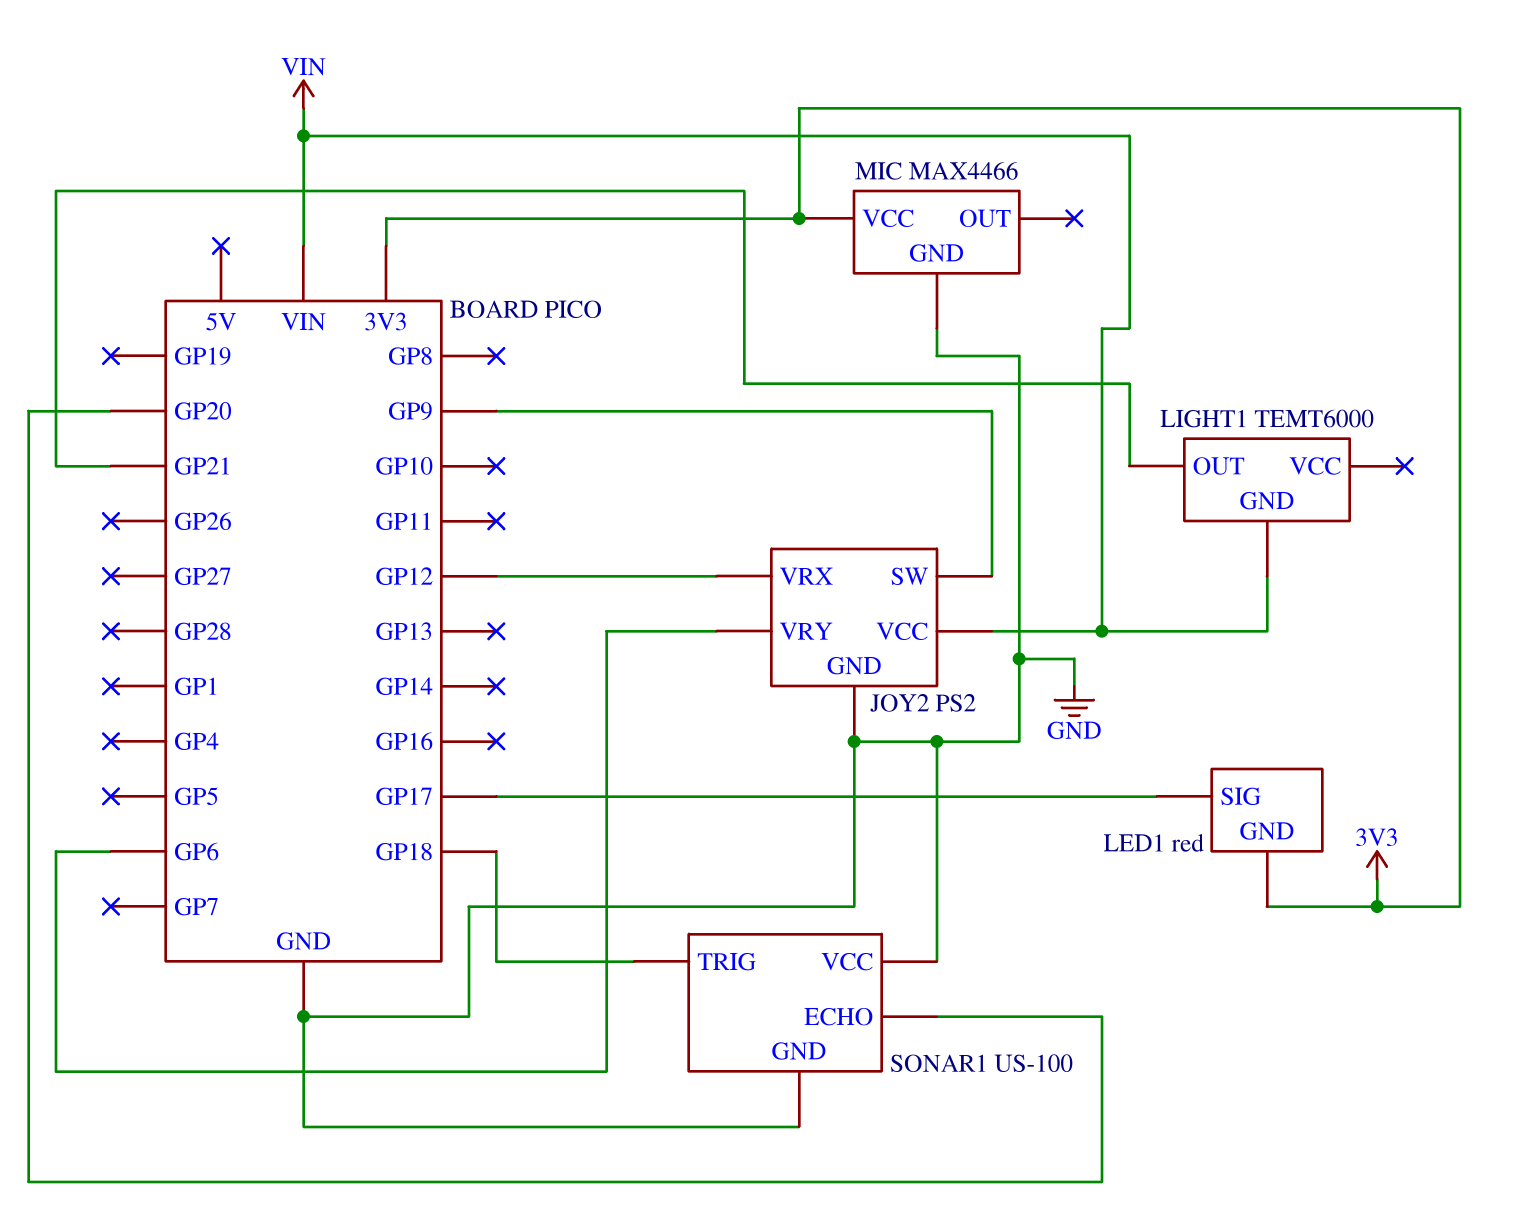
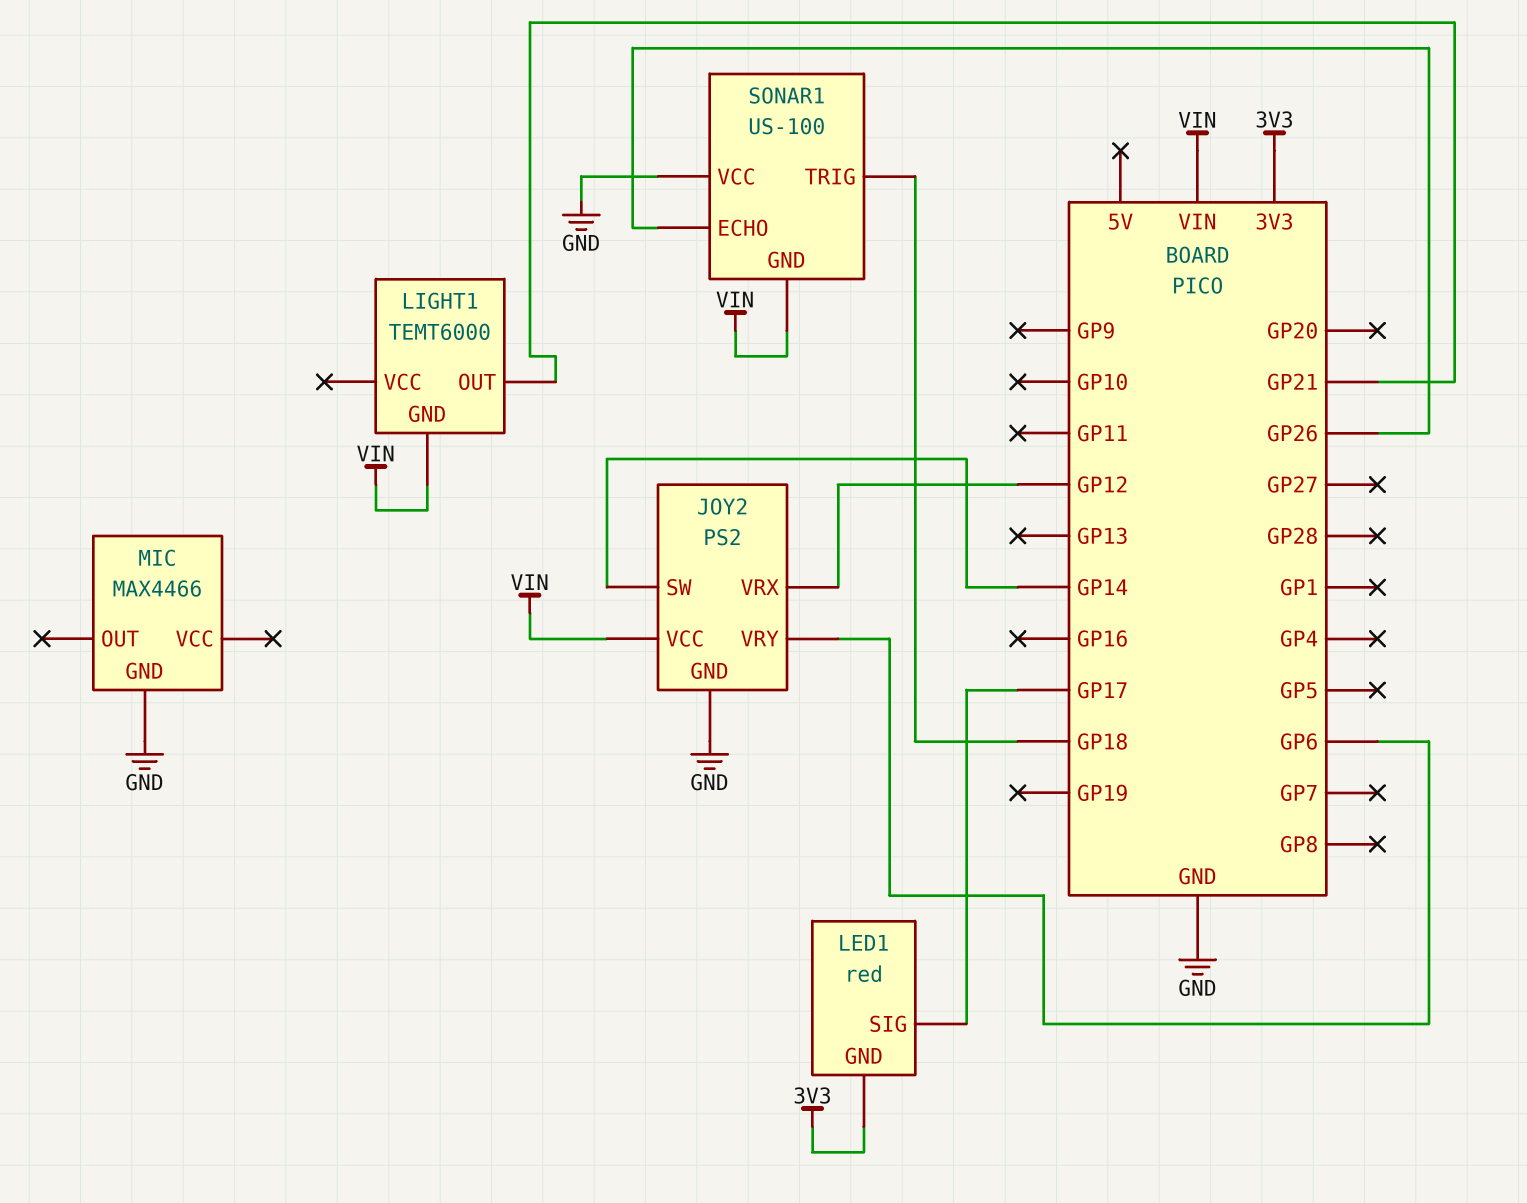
JOY2 pin SW: GP9 -> GP14
MIC pin VCC: 3V3 -> none
SONAR1 pin ECHO: GP20 -> GP26
SONAR1 pin GND: GND -> VIN

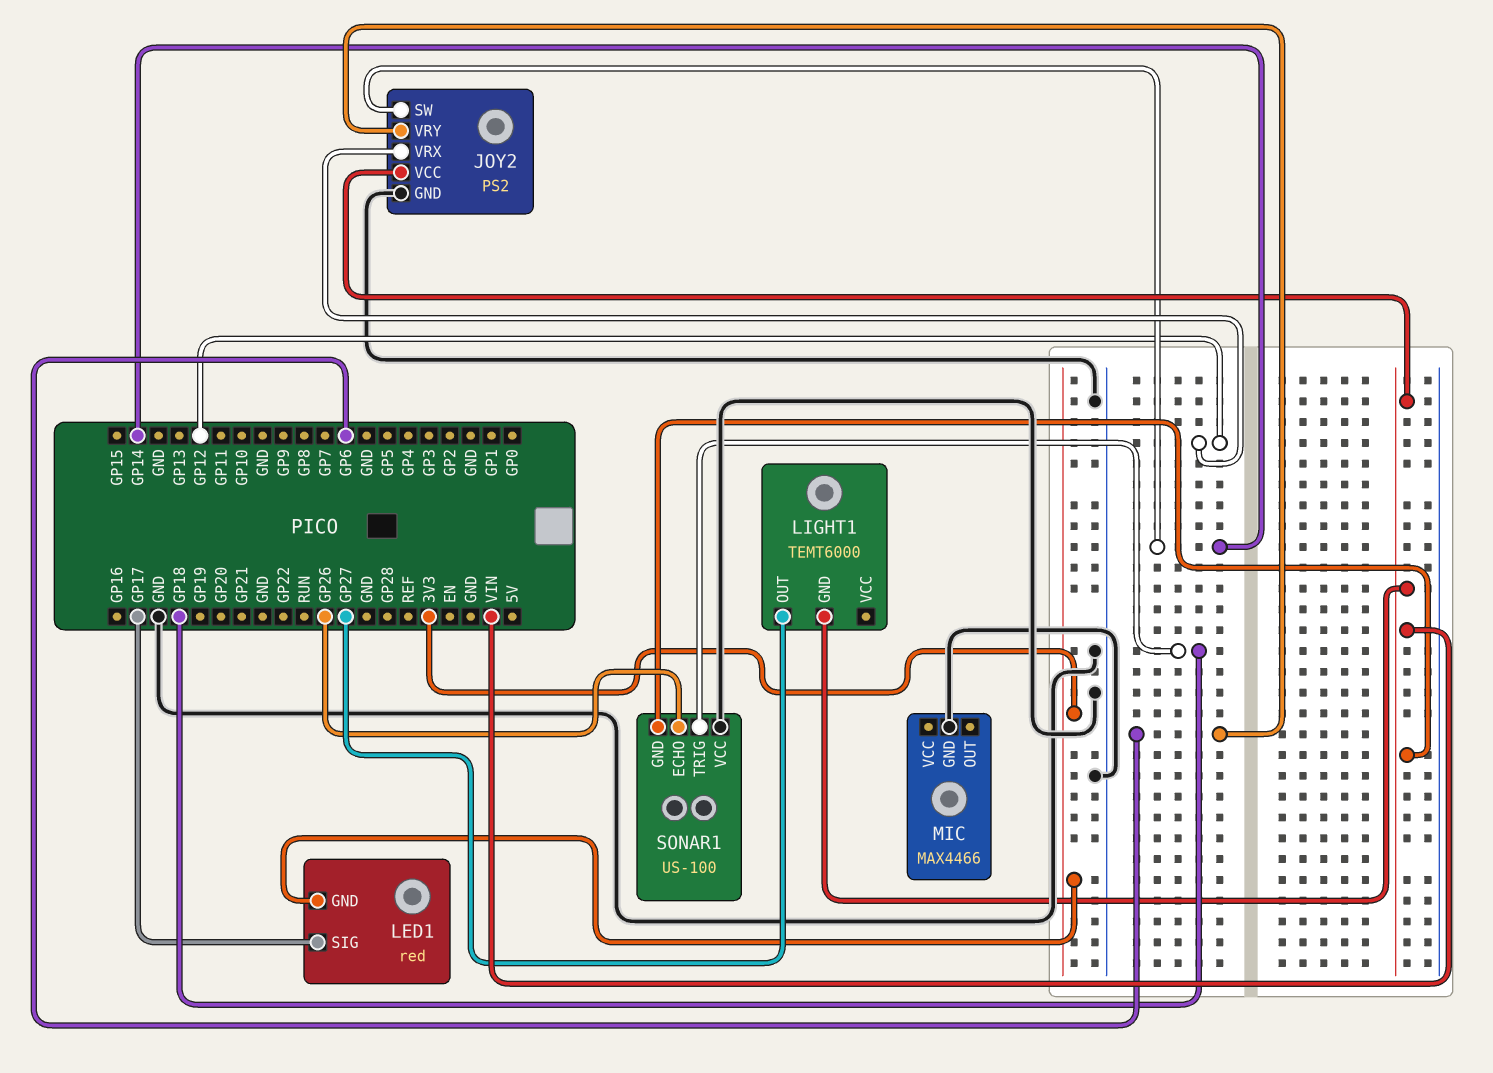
LIGHT1 pin OUT: GP21 -> GP27

